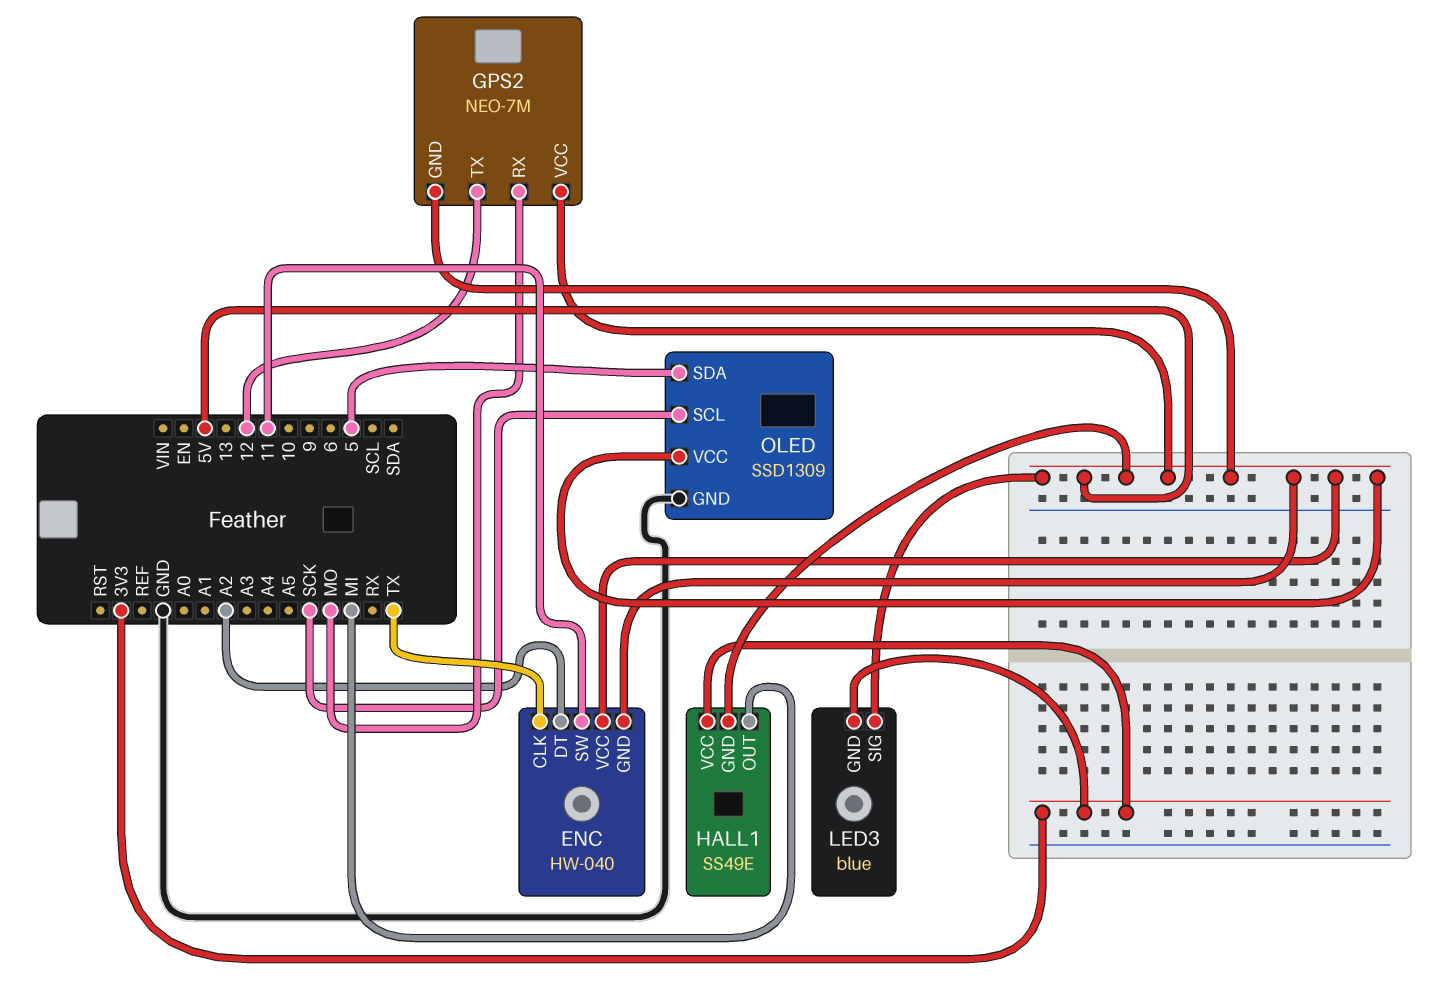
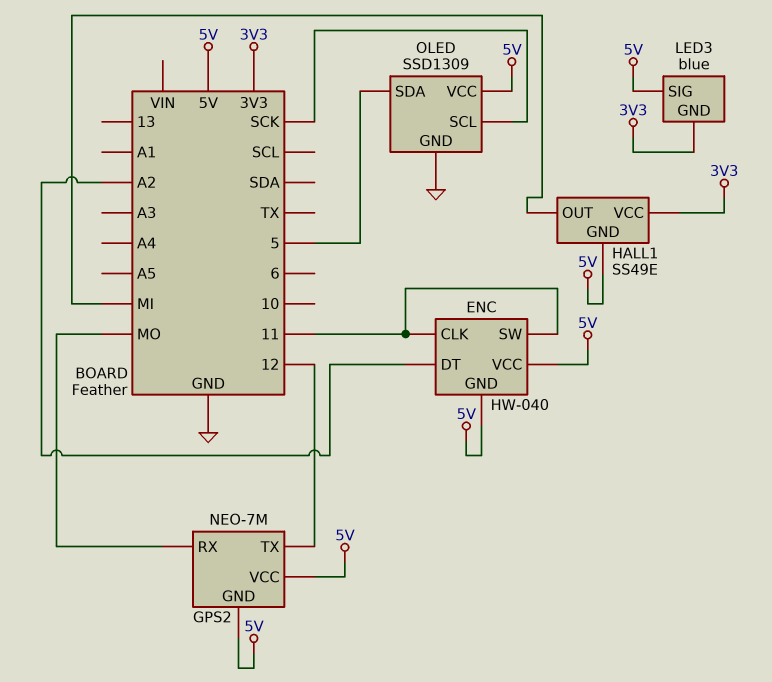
ENC pin CLK: TX -> 11

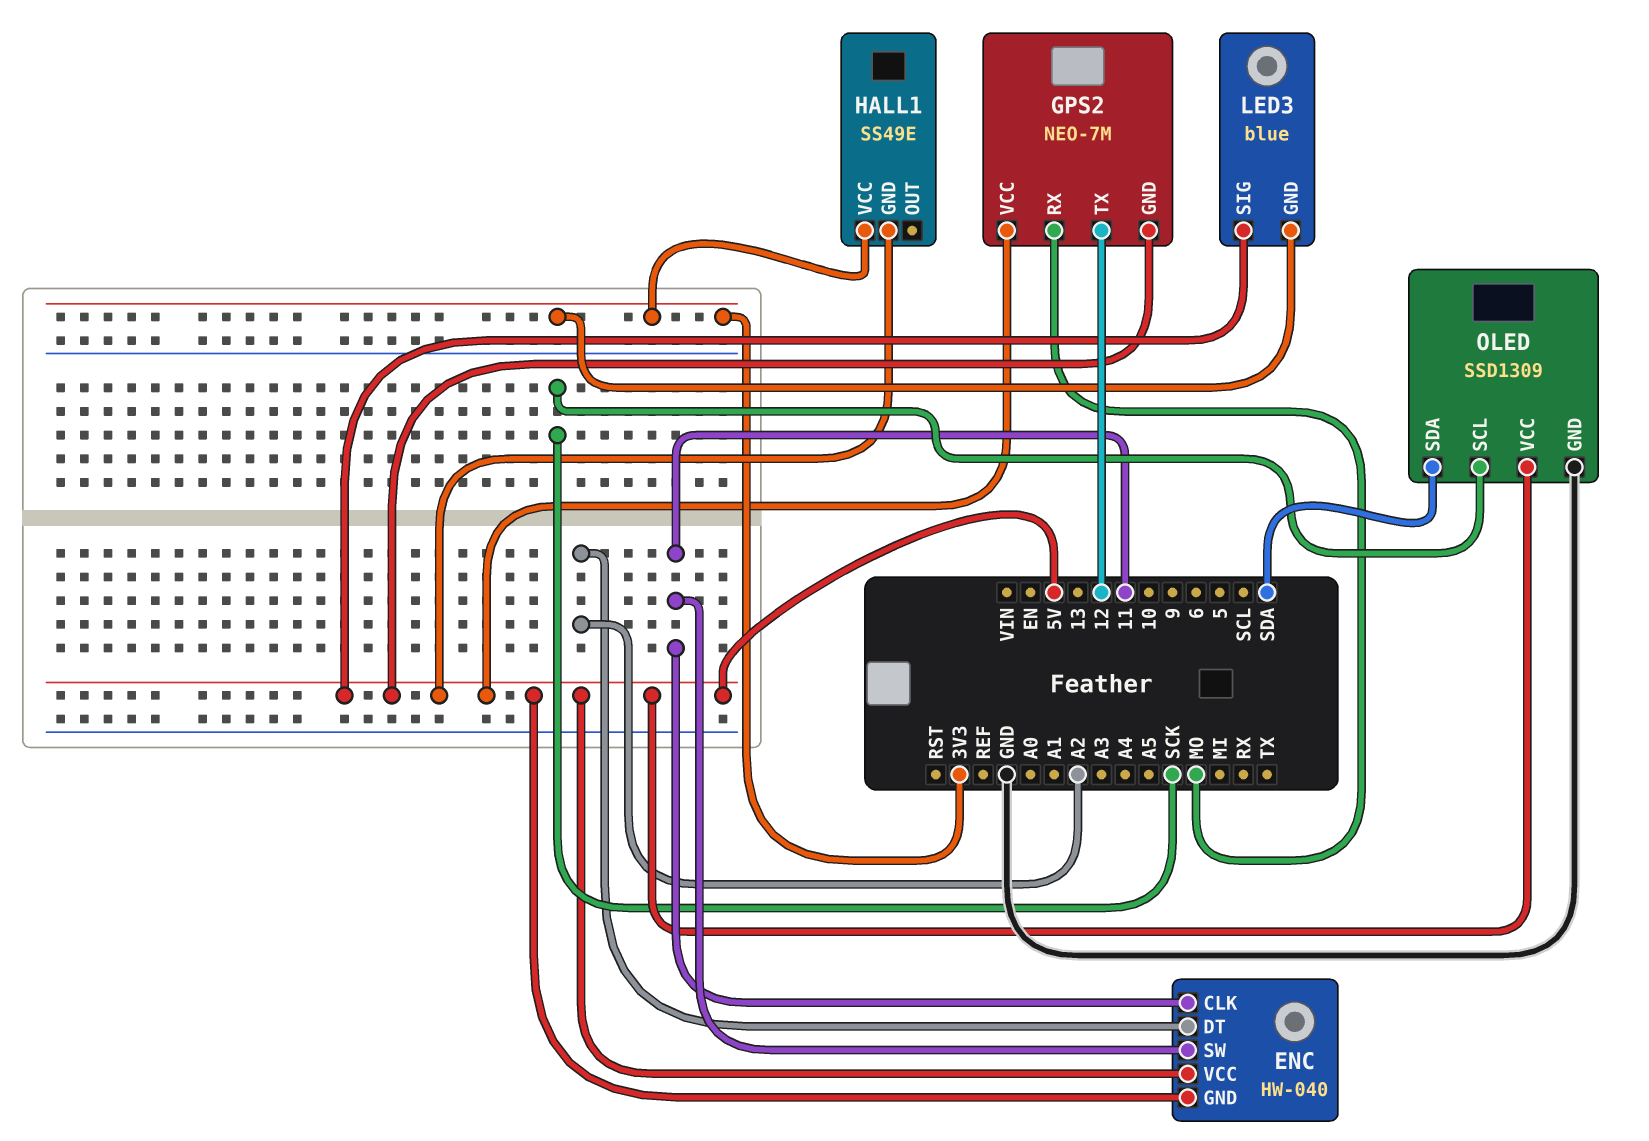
HALL1 pin OUT: MI -> none
OLED pin SDA: 5 -> SDA

